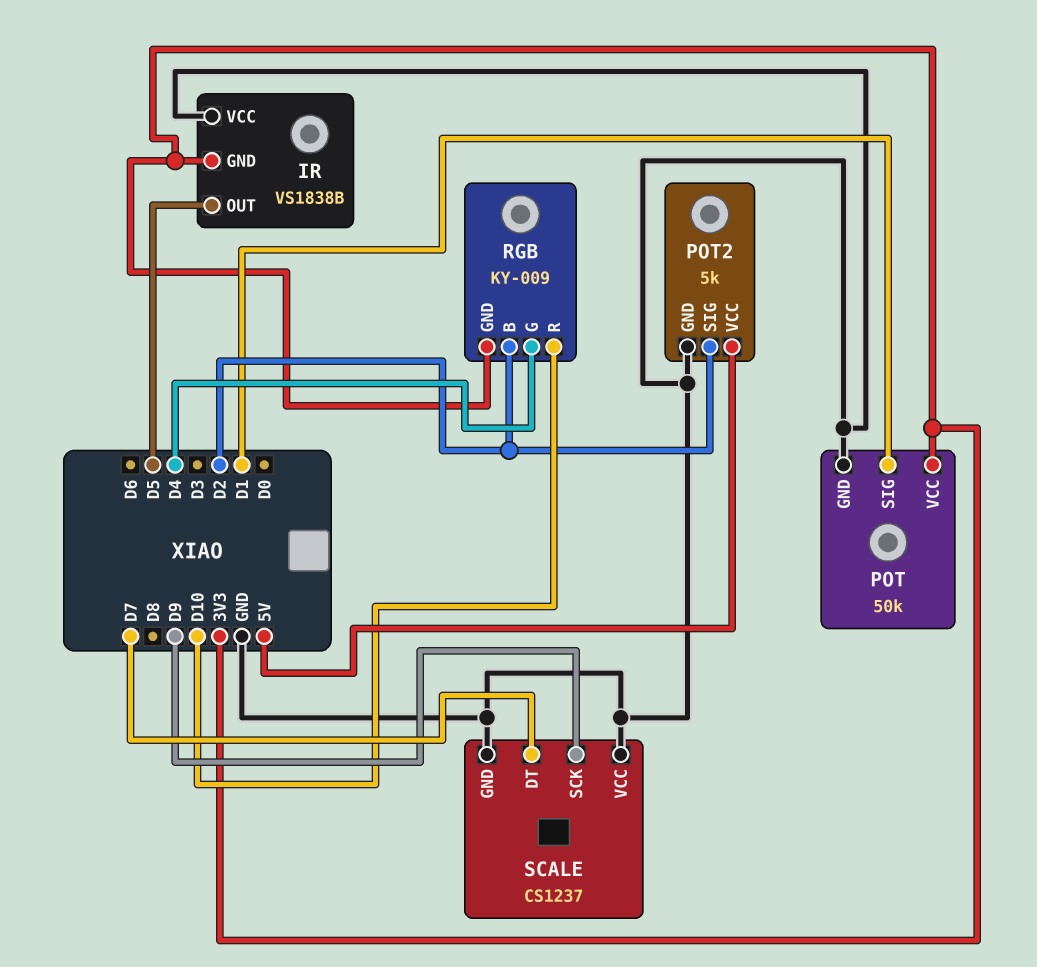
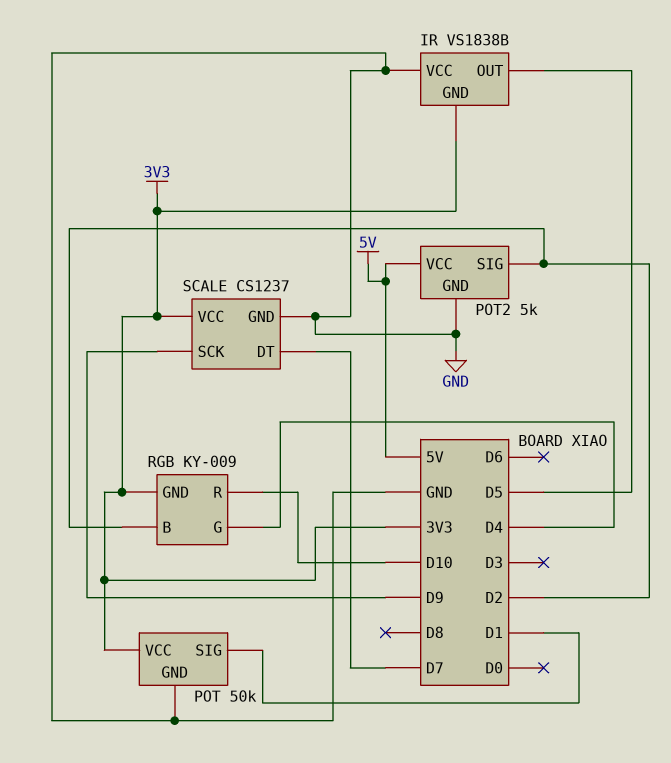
SCALE pin VCC: GND -> 3V3

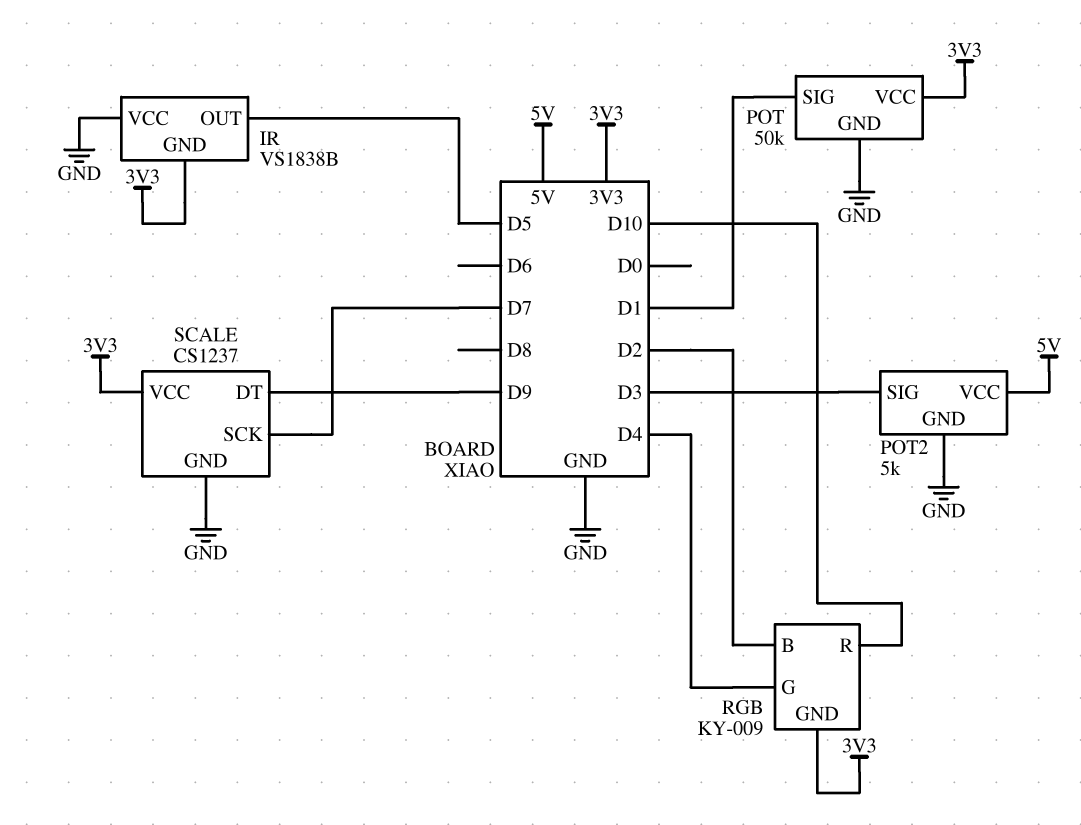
POT2 pin SIG: D2 -> D3
SCALE pin DT: D7 -> D9
SCALE pin SCK: D9 -> D7

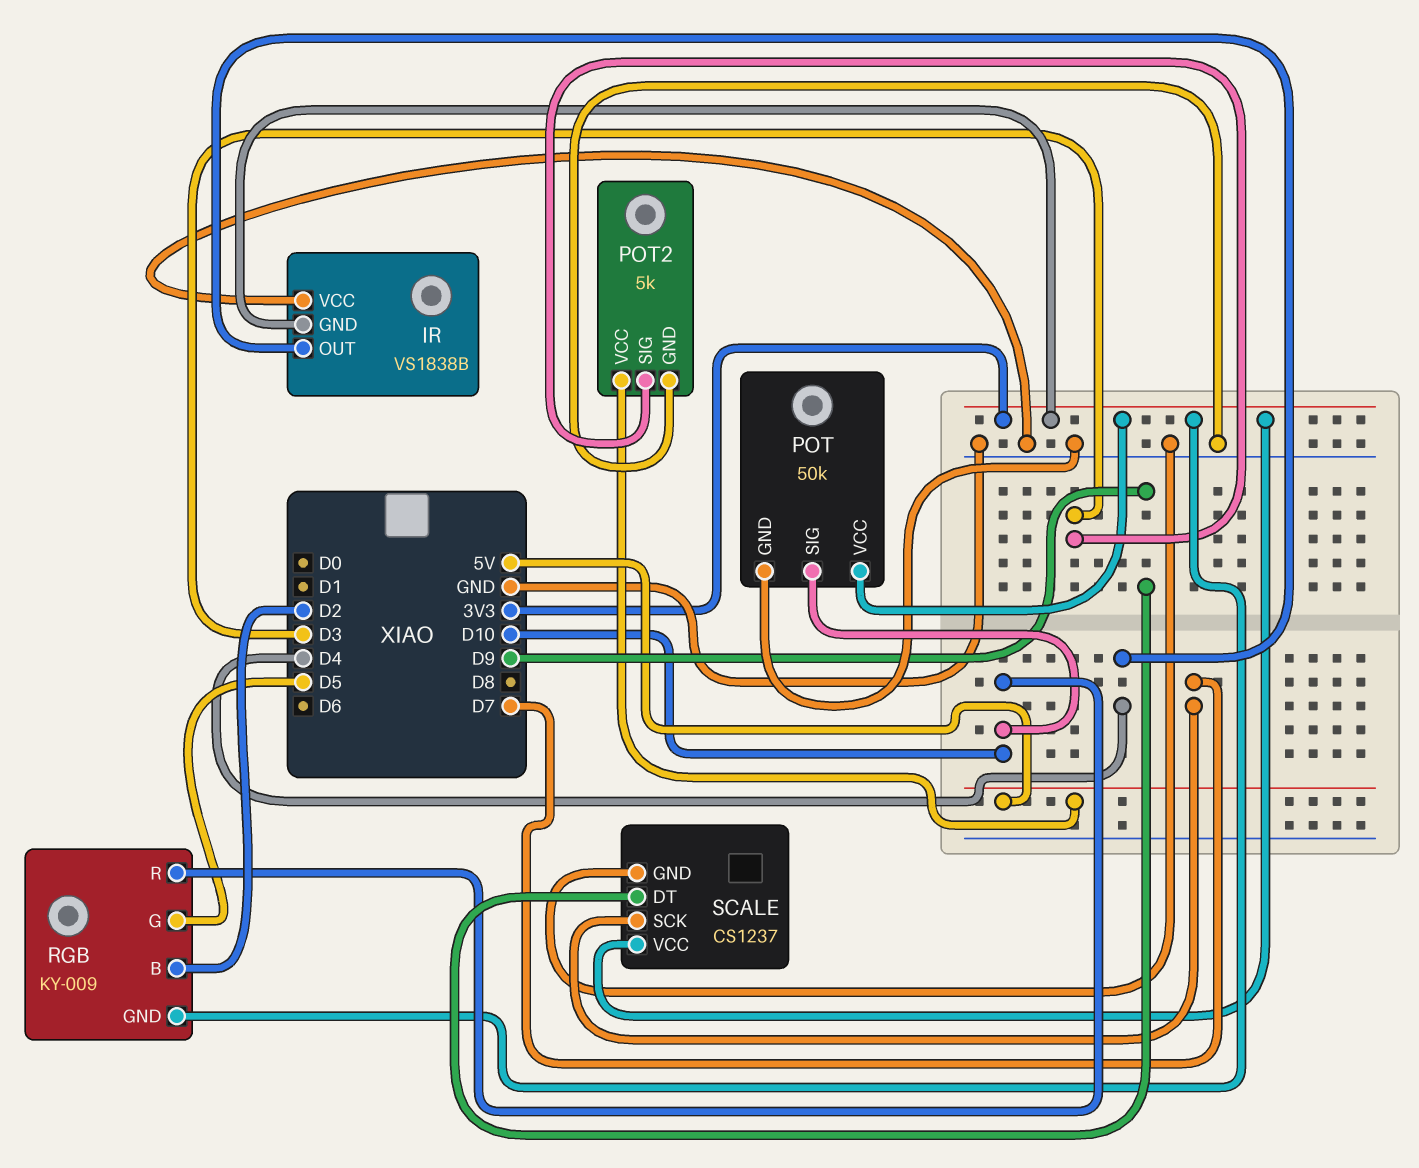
IR pin OUT: D5 -> D4
POT pin SIG: D1 -> D10
RGB pin G: D4 -> D5

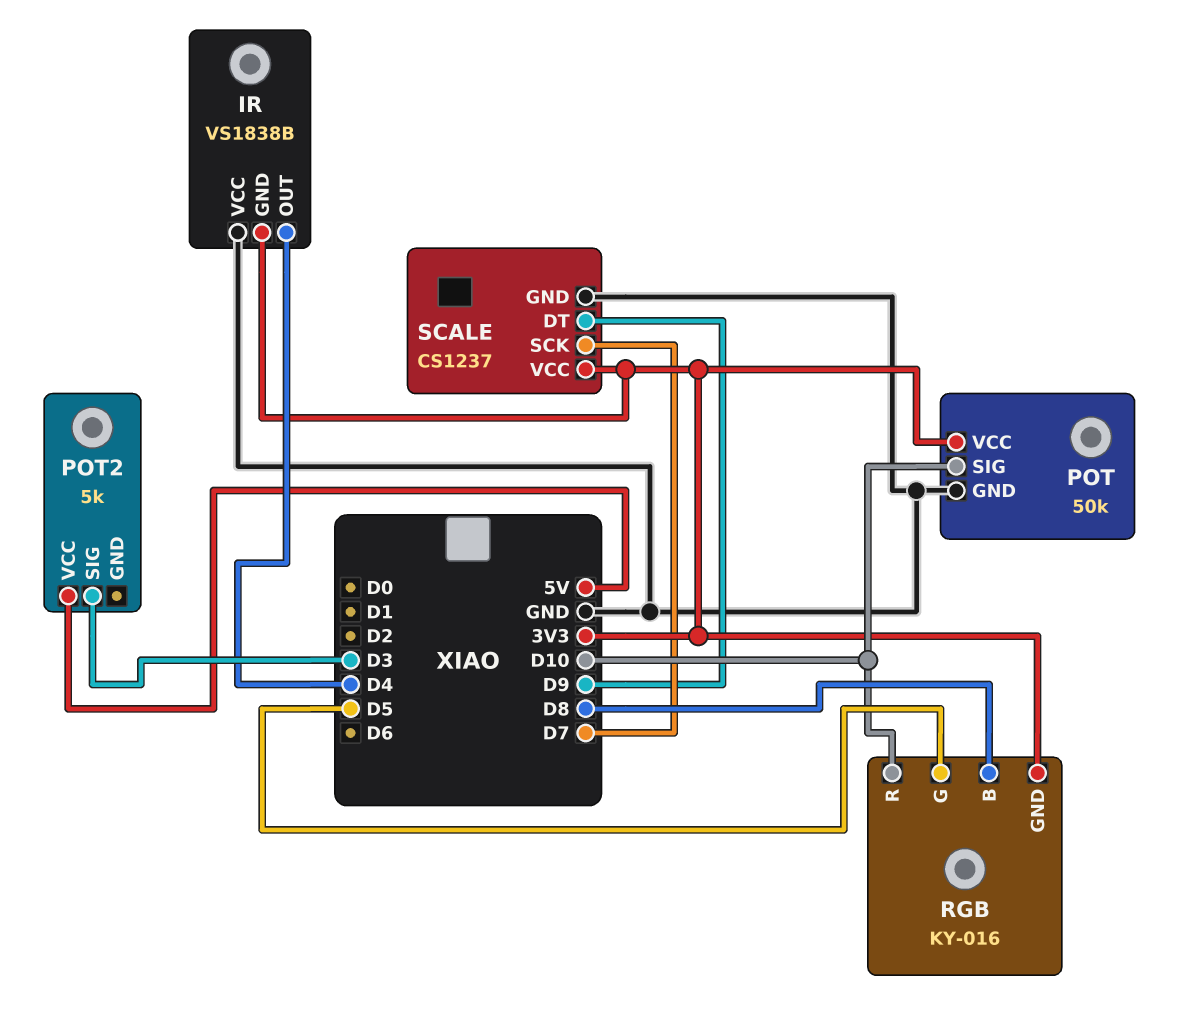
POT2 pin GND: GND -> none
RGB: KY-009 -> KY-016
RGB pin B: D2 -> D8

